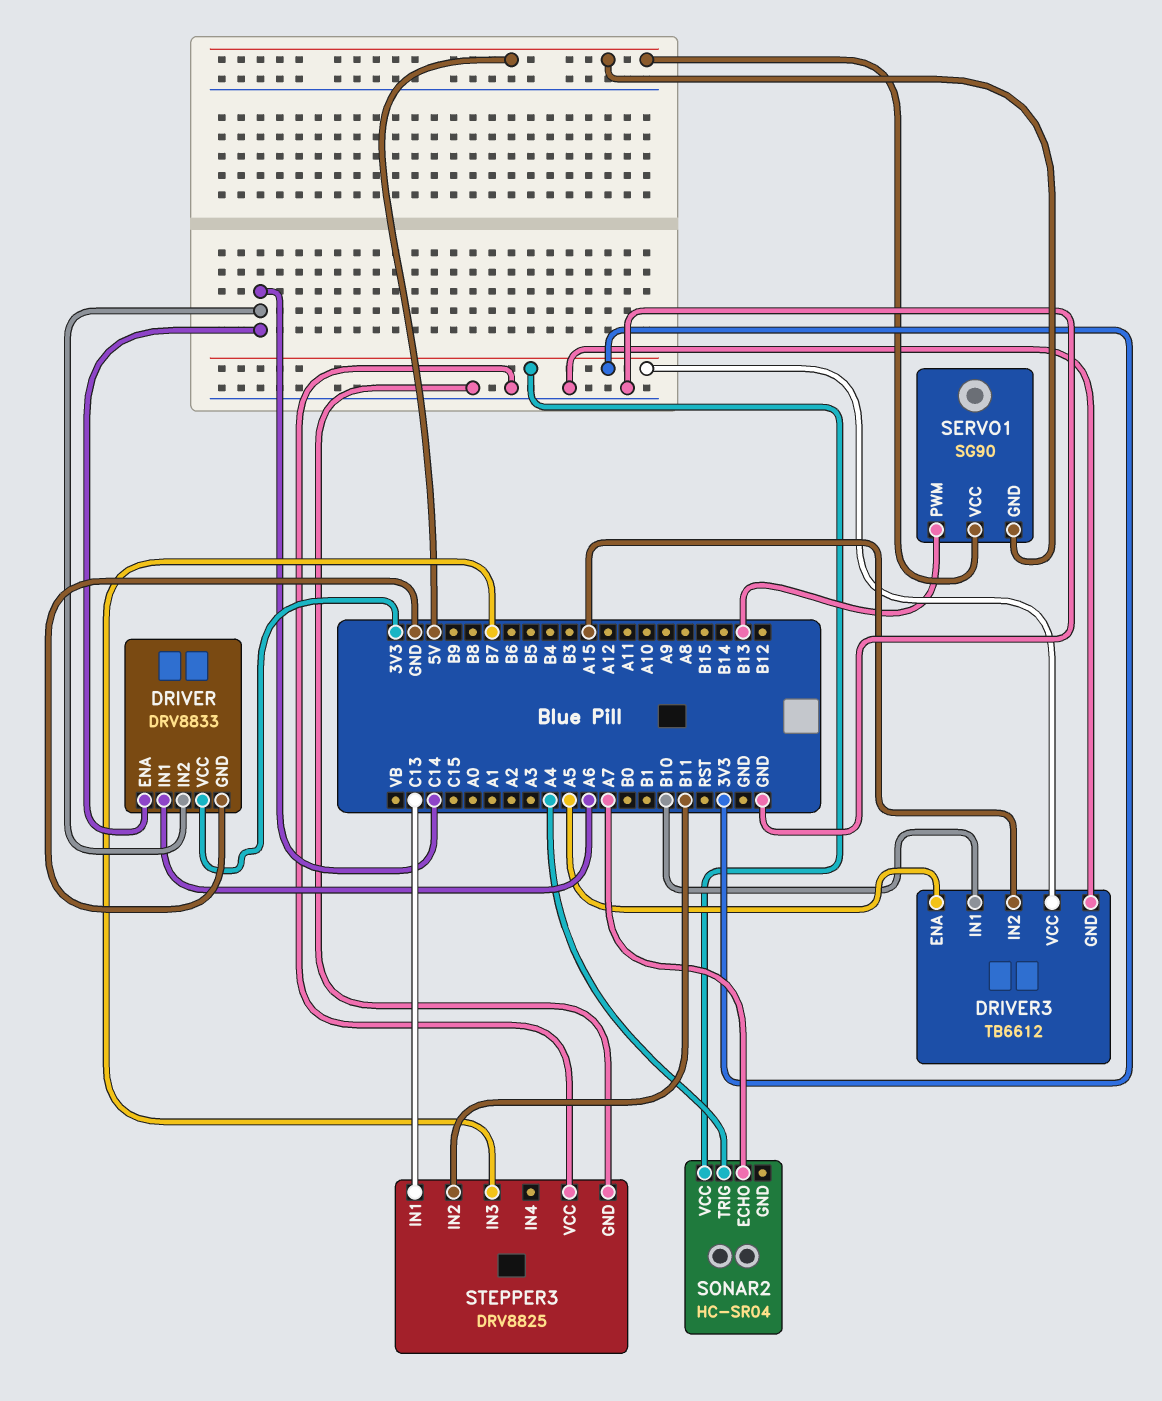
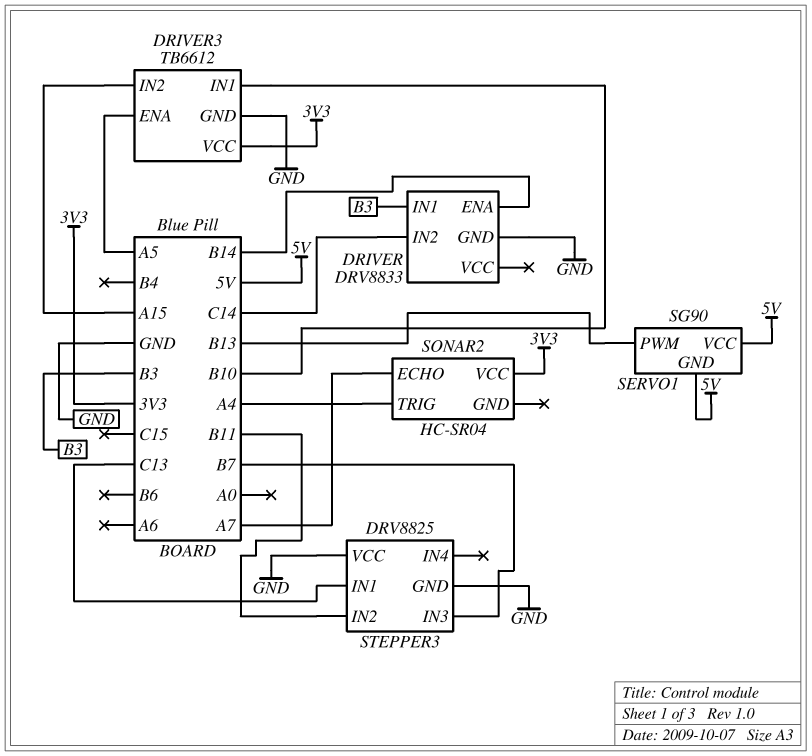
DRIVER pin ENA: C14 -> B14
DRIVER pin IN1: A6 -> B3
DRIVER pin VCC: 3V3 -> none

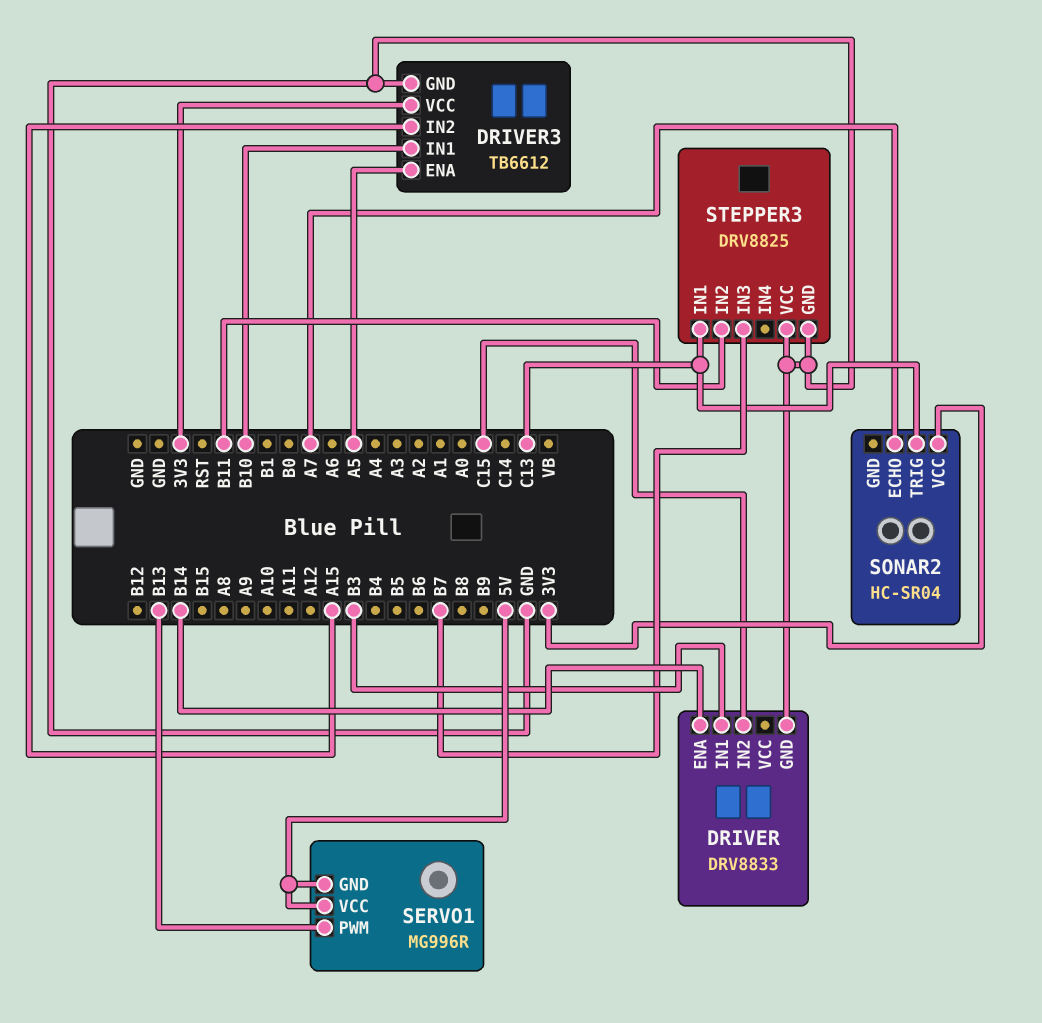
DRIVER pin IN2: C14 -> C15
SERVO1: SG90 -> MG996R
SONAR2 pin TRIG: A4 -> C13

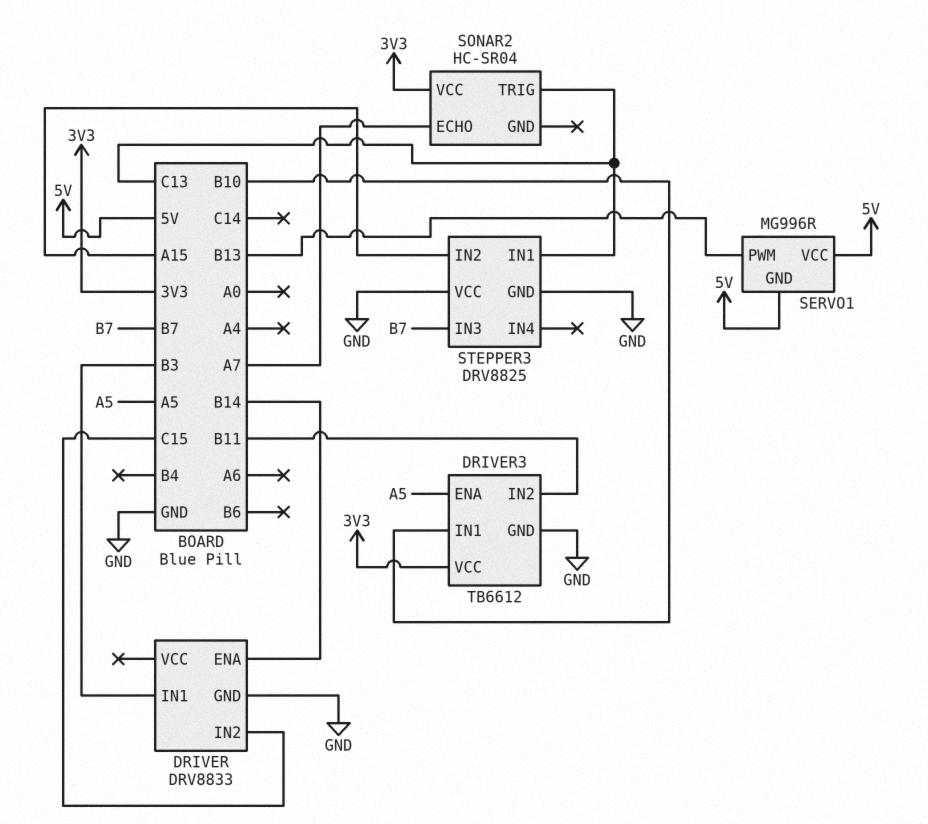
DRIVER3 pin IN2: A15 -> B11
STEPPER3 pin IN2: B11 -> A15

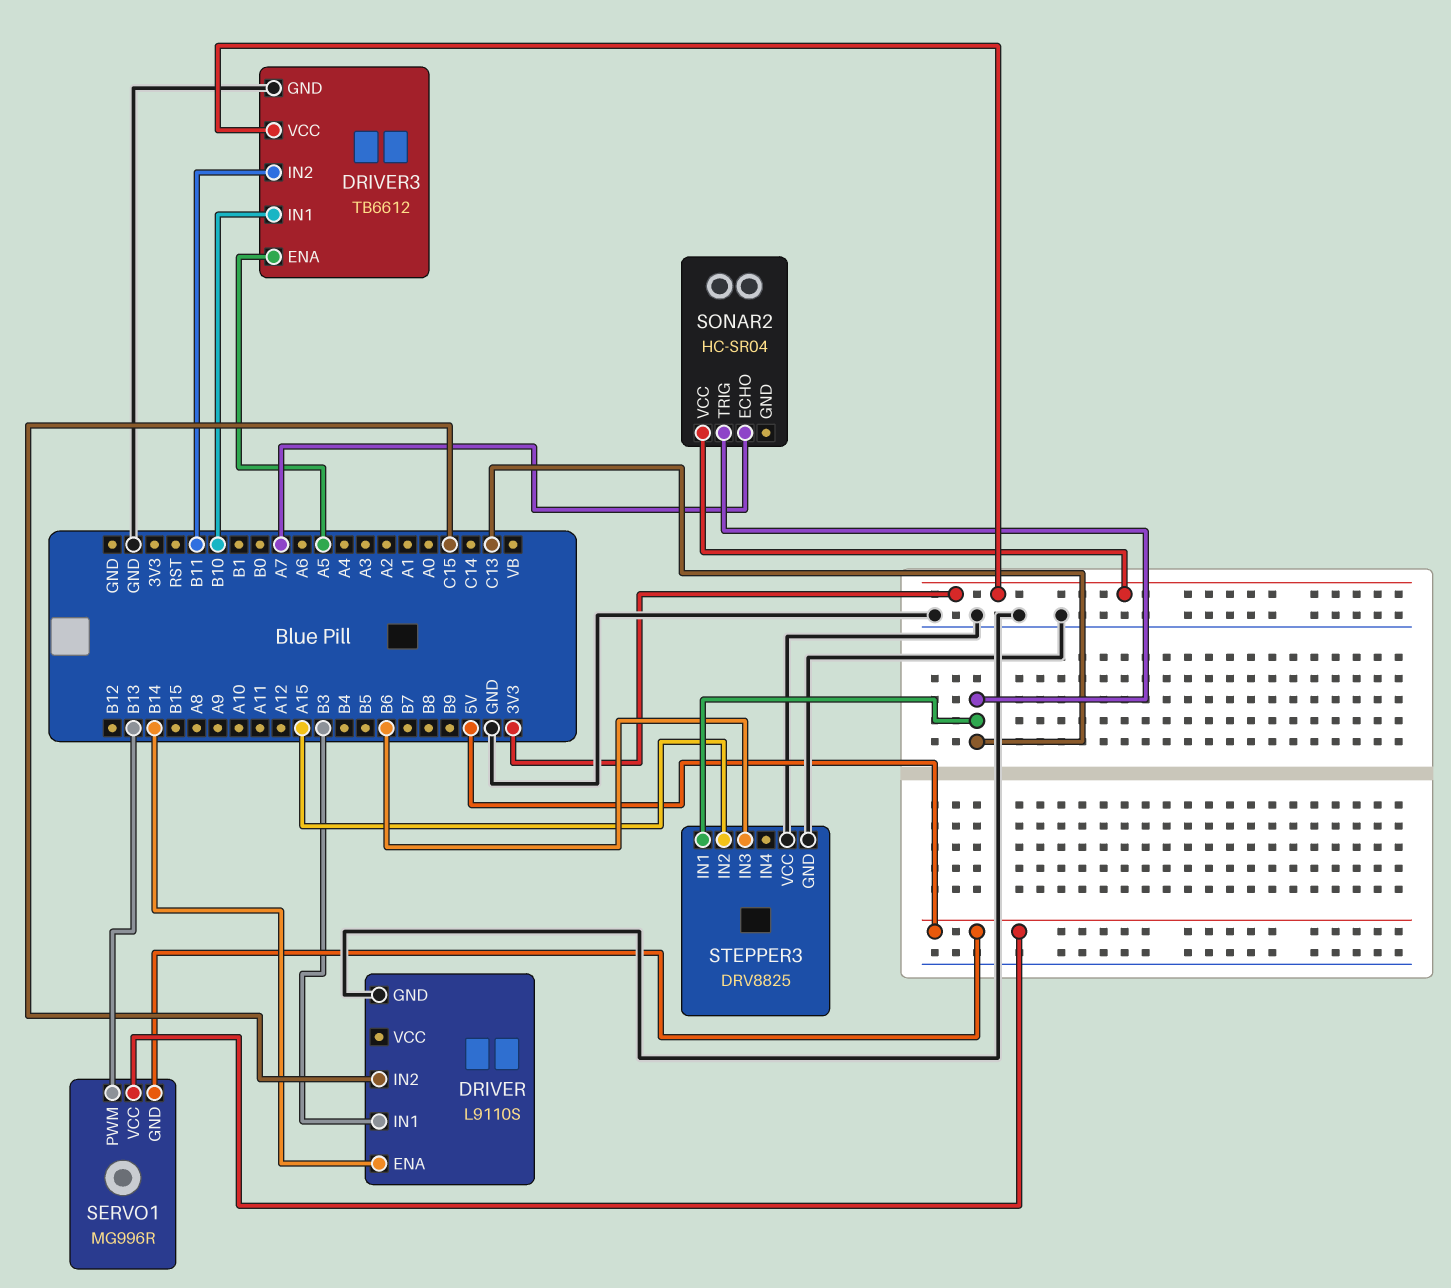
DRIVER: DRV8833 -> L9110S
STEPPER3 pin IN3: B7 -> B6

